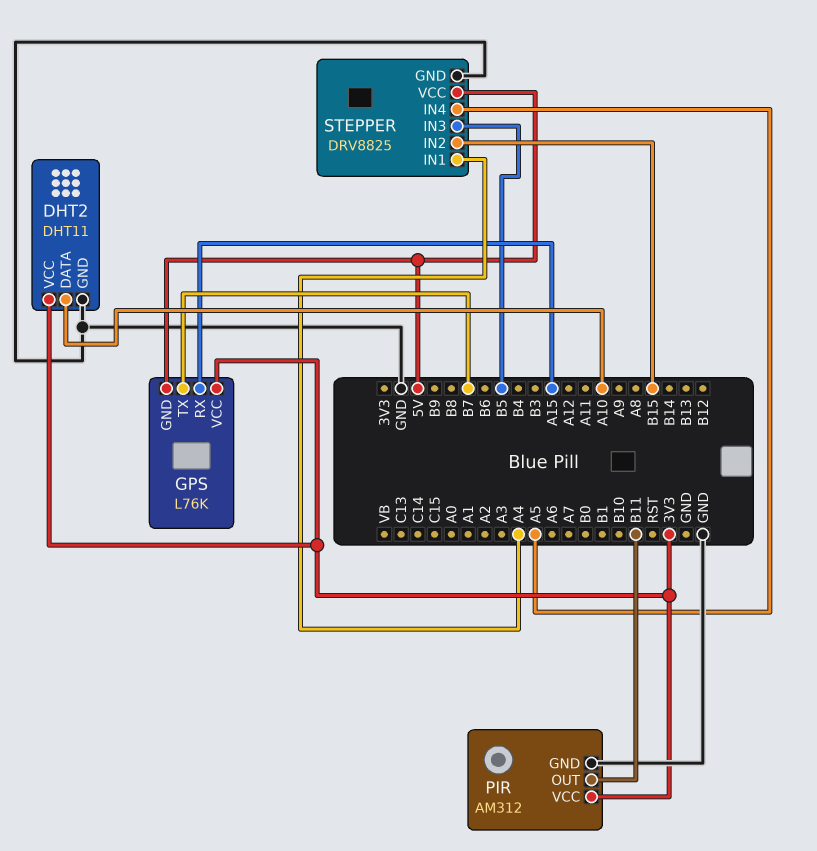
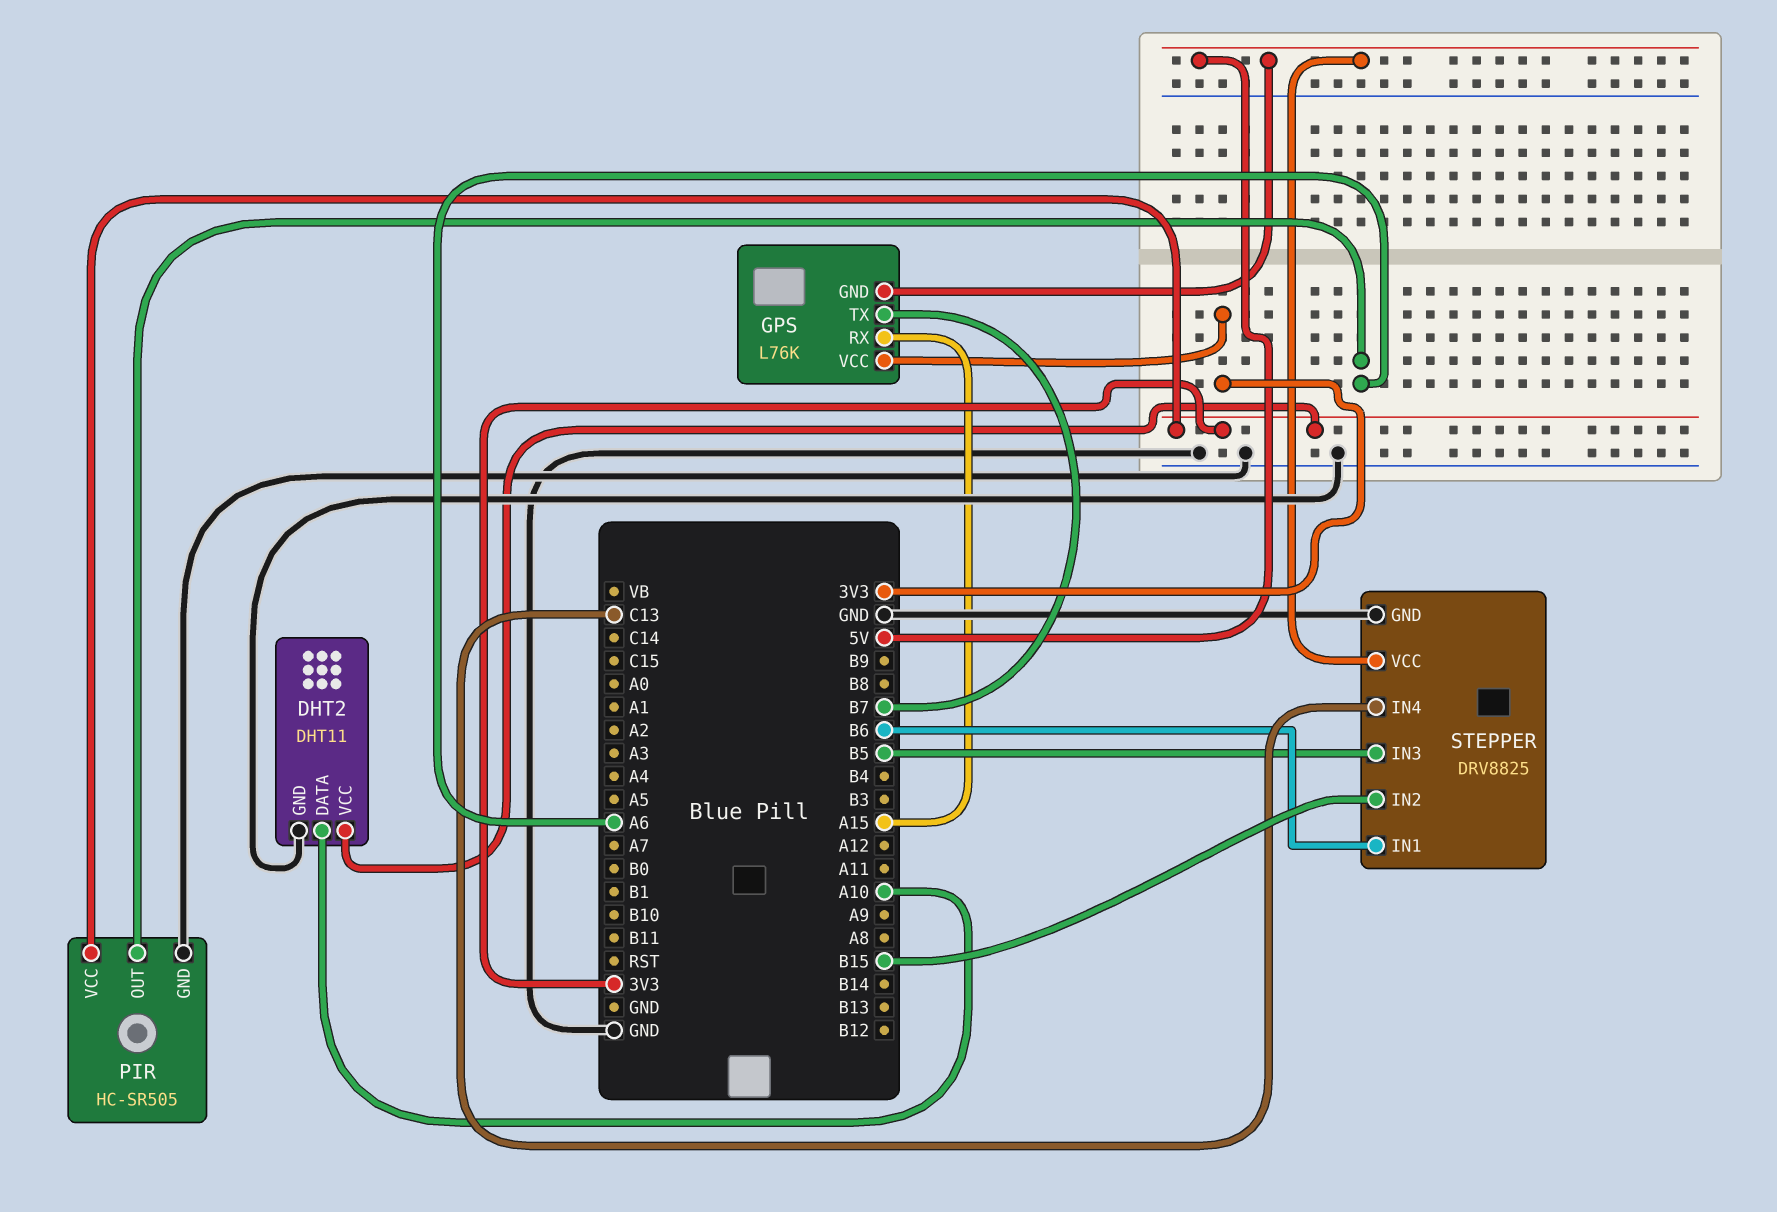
PIR: AM312 -> HC-SR505
PIR pin OUT: B11 -> A6
STEPPER pin IN1: A4 -> B6
STEPPER pin IN4: A5 -> C13

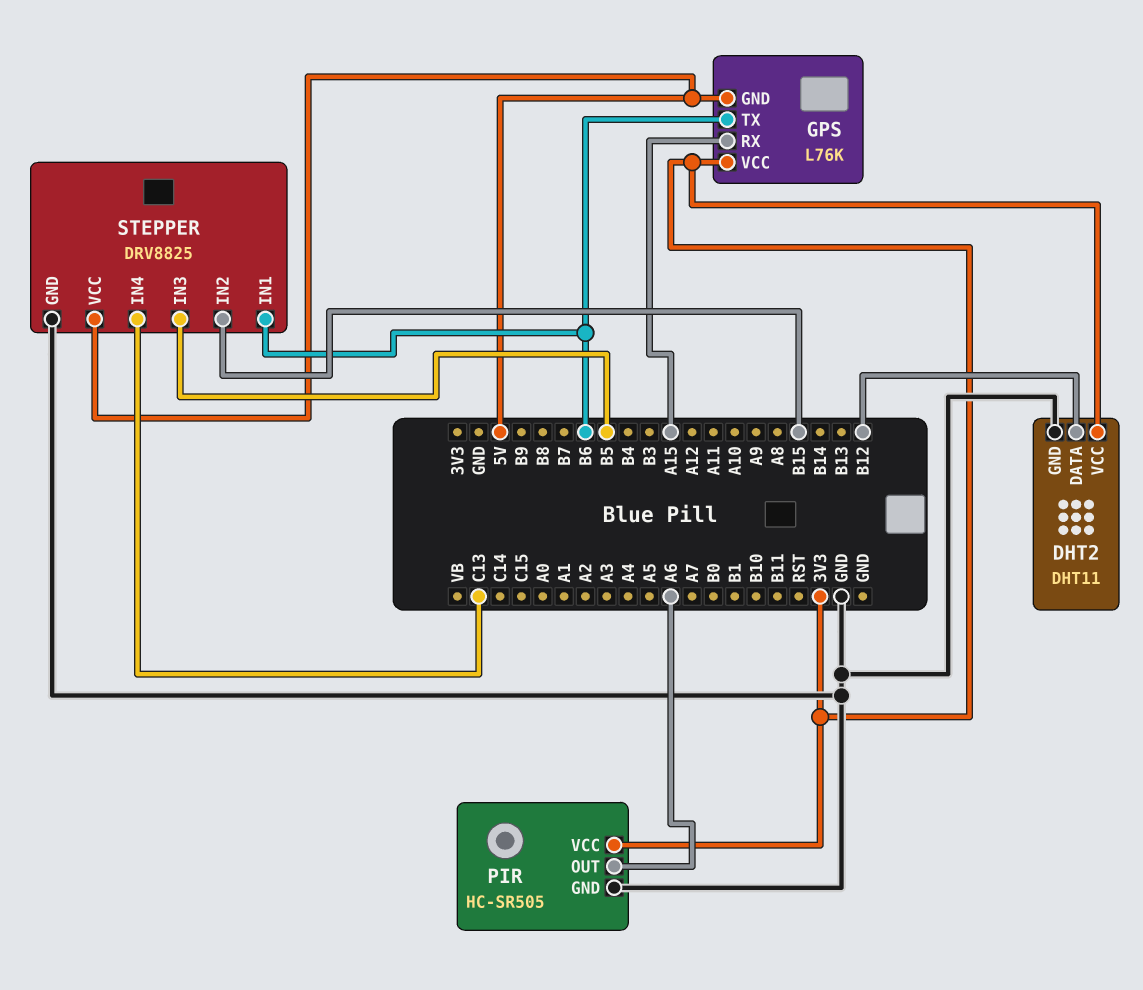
DHT2 pin DATA: A10 -> B12
GPS pin TX: B7 -> B6

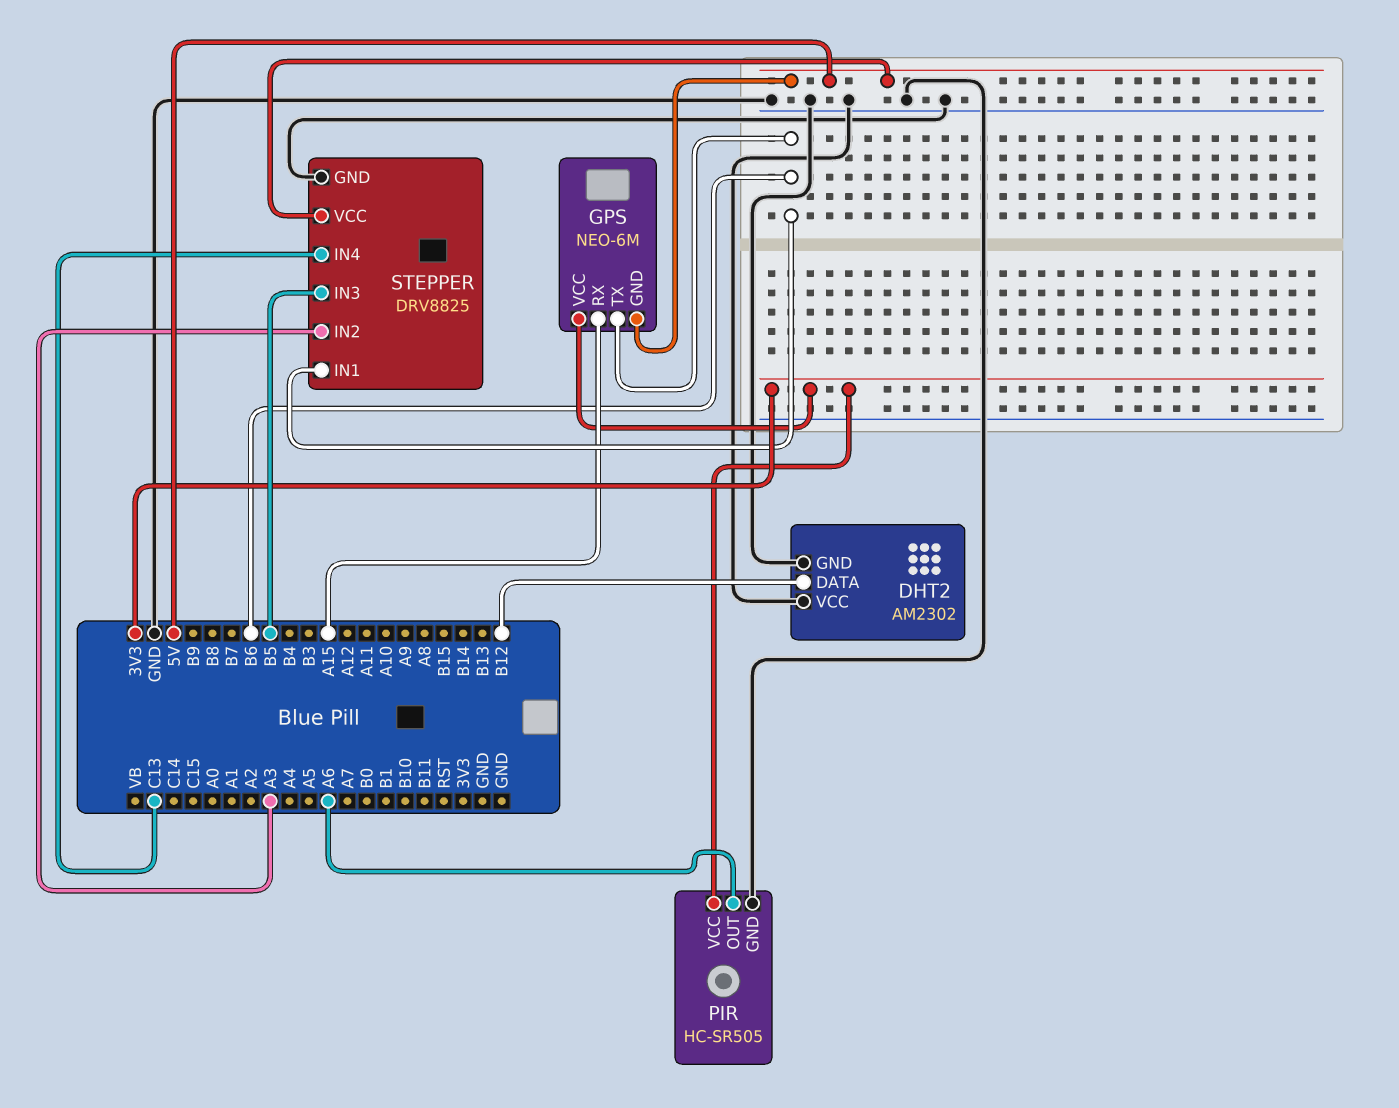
DHT2: DHT11 -> AM2302
DHT2 pin VCC: 3V3 -> GND
GPS: L76K -> NEO-6M
STEPPER pin IN2: B15 -> A3

